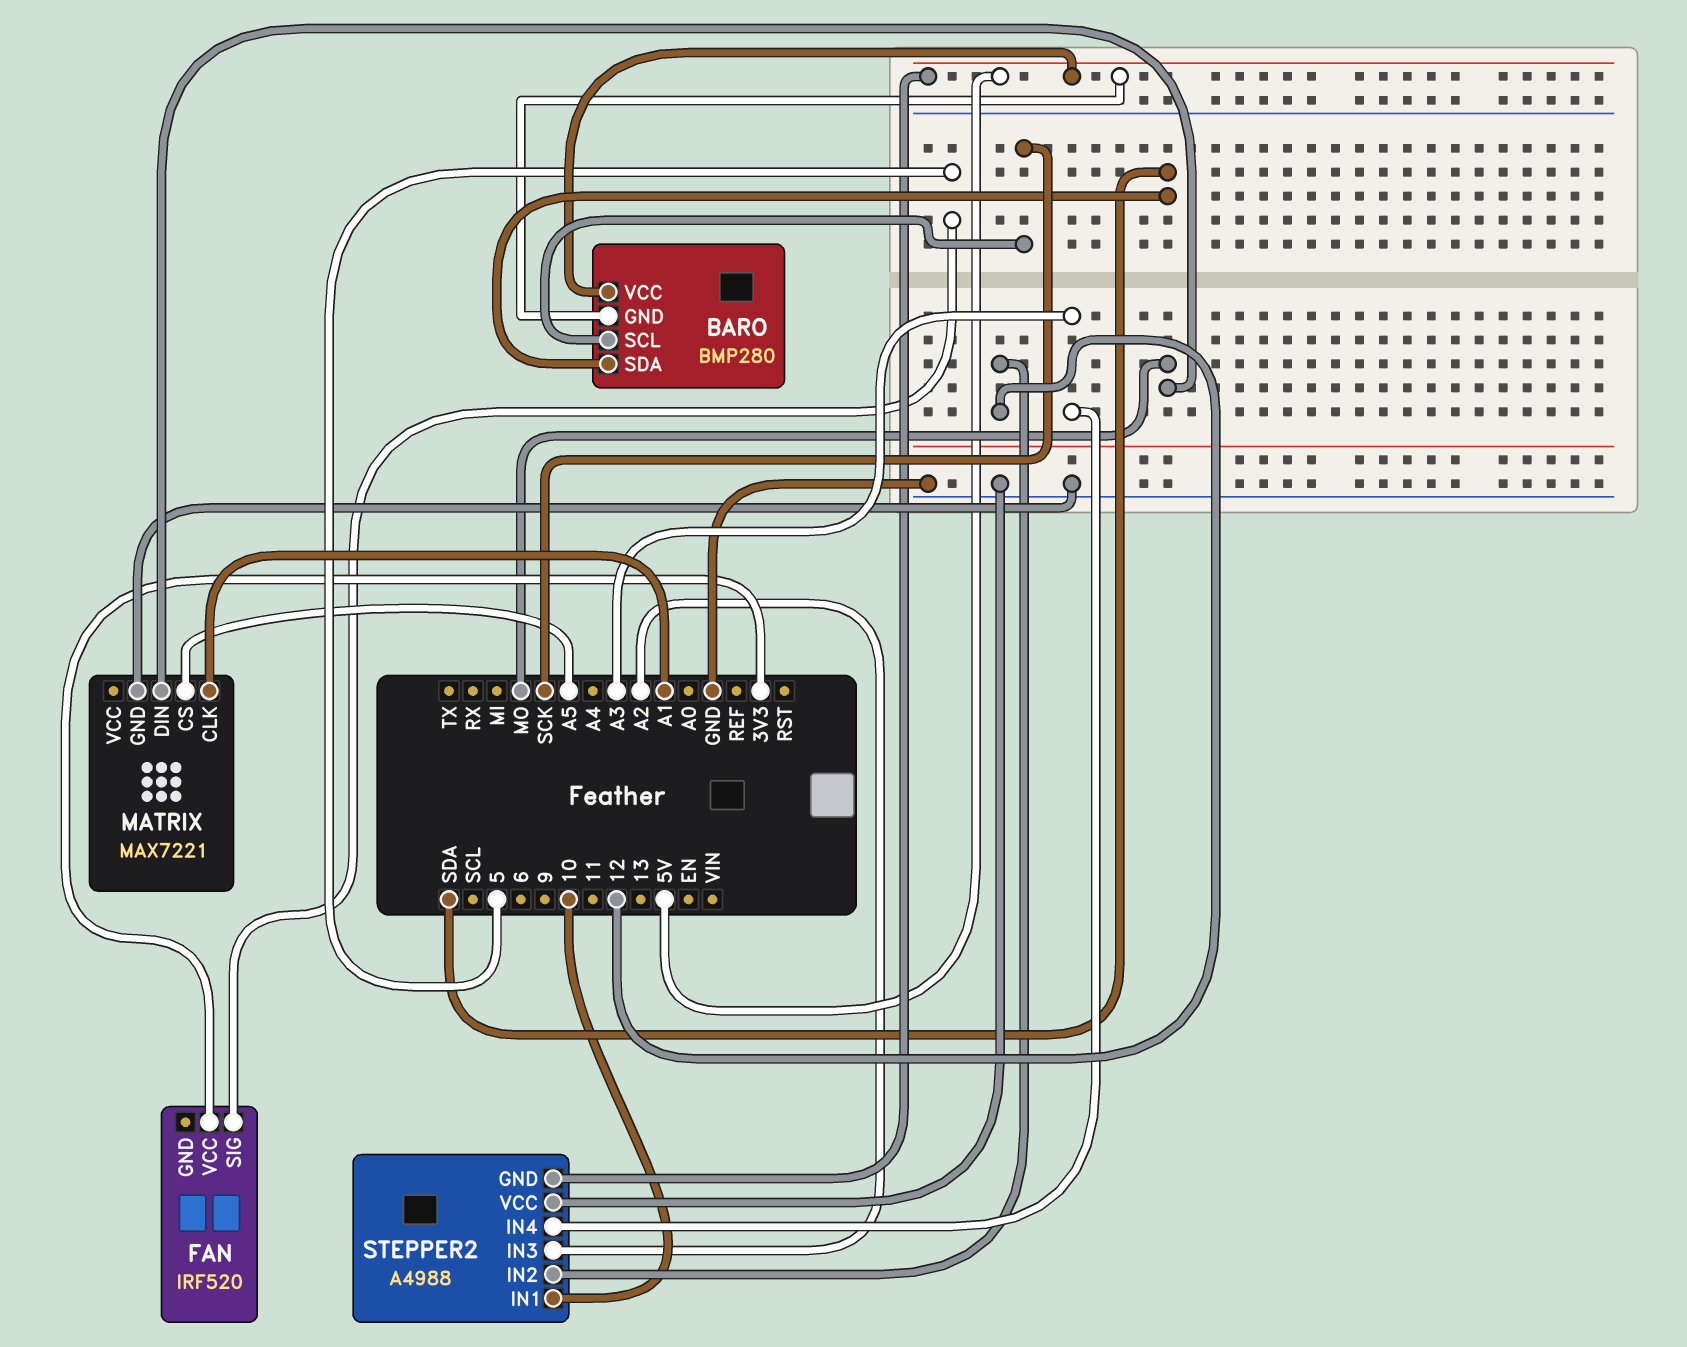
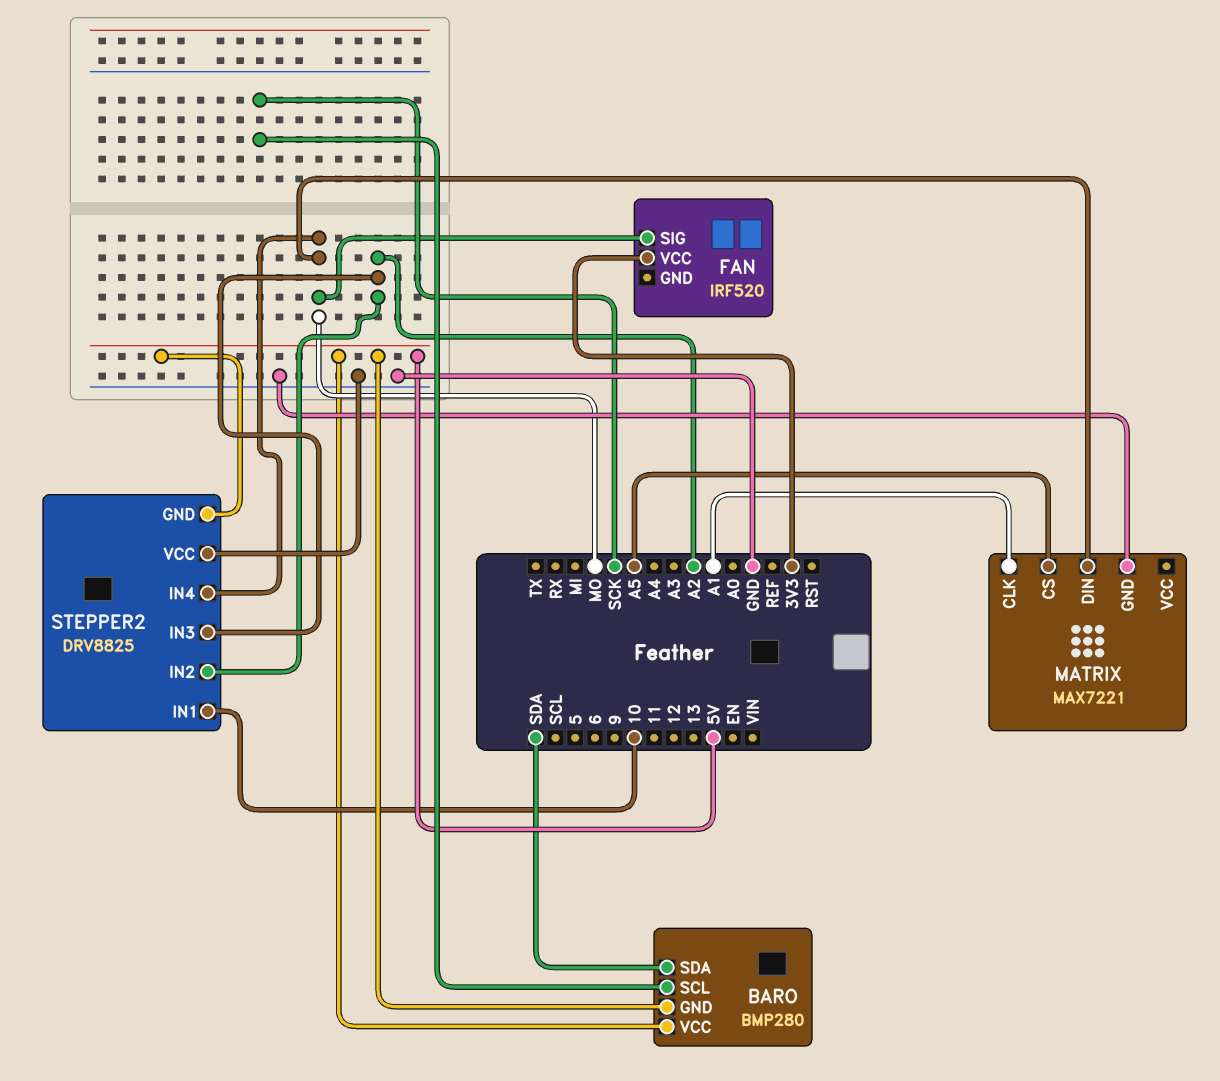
FAN pin SIG: 5 -> MO
STEPPER2: A4988 -> DRV8825
STEPPER2 pin IN2: 12 -> A2
STEPPER2 pin IN4: A3 -> MO

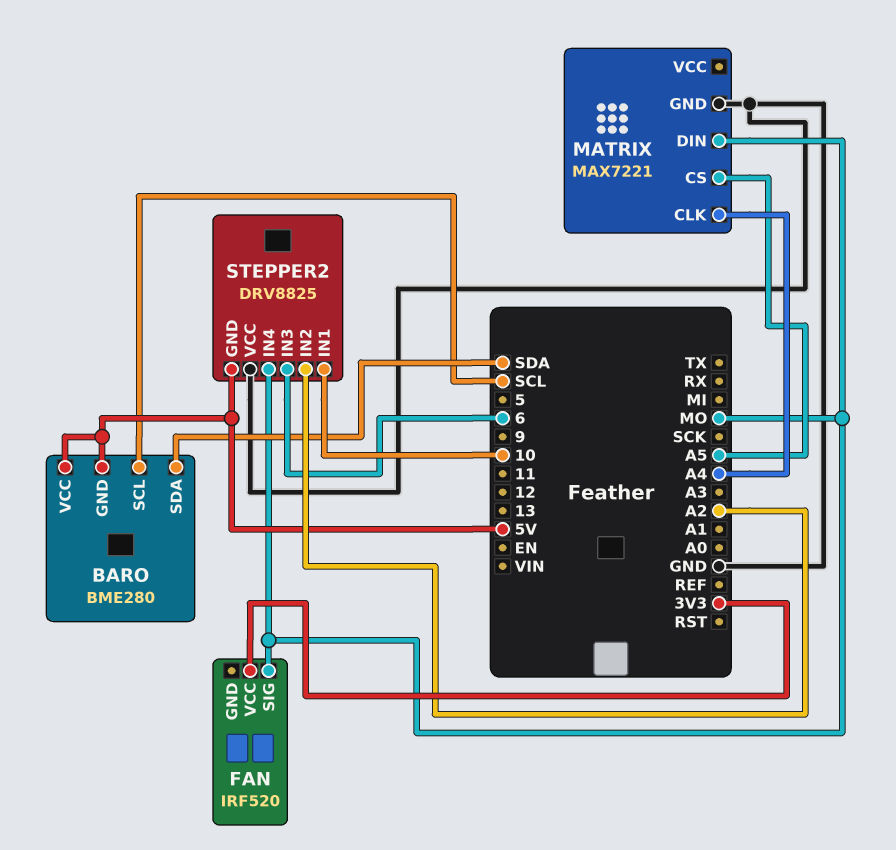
BARO: BMP280 -> BME280
BARO pin SCL: SCK -> SCL
MATRIX pin CLK: A1 -> A4
STEPPER2 pin IN3: A2 -> 6

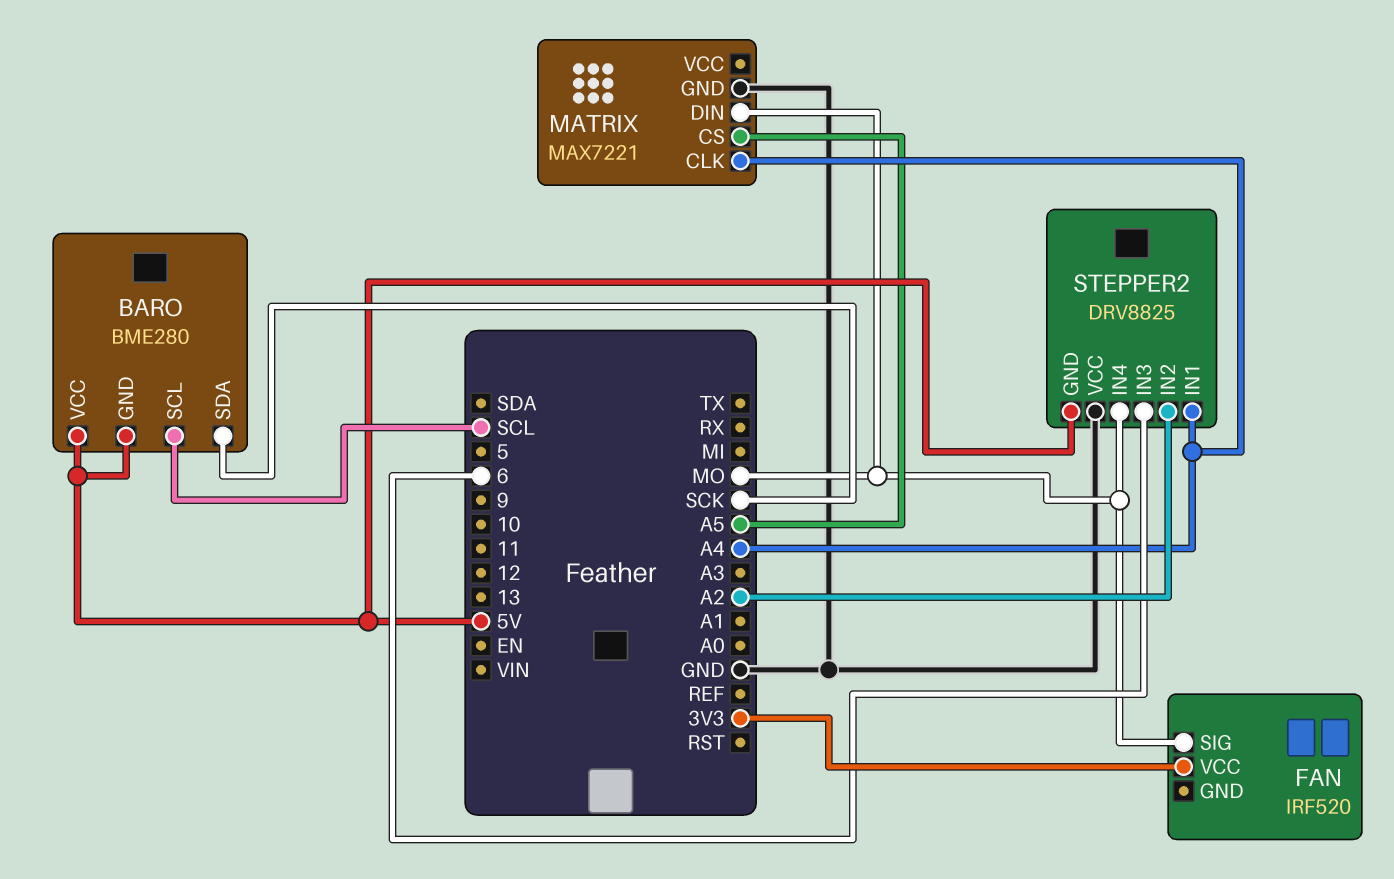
BARO pin SDA: SDA -> SCK
STEPPER2 pin IN1: 10 -> A4

